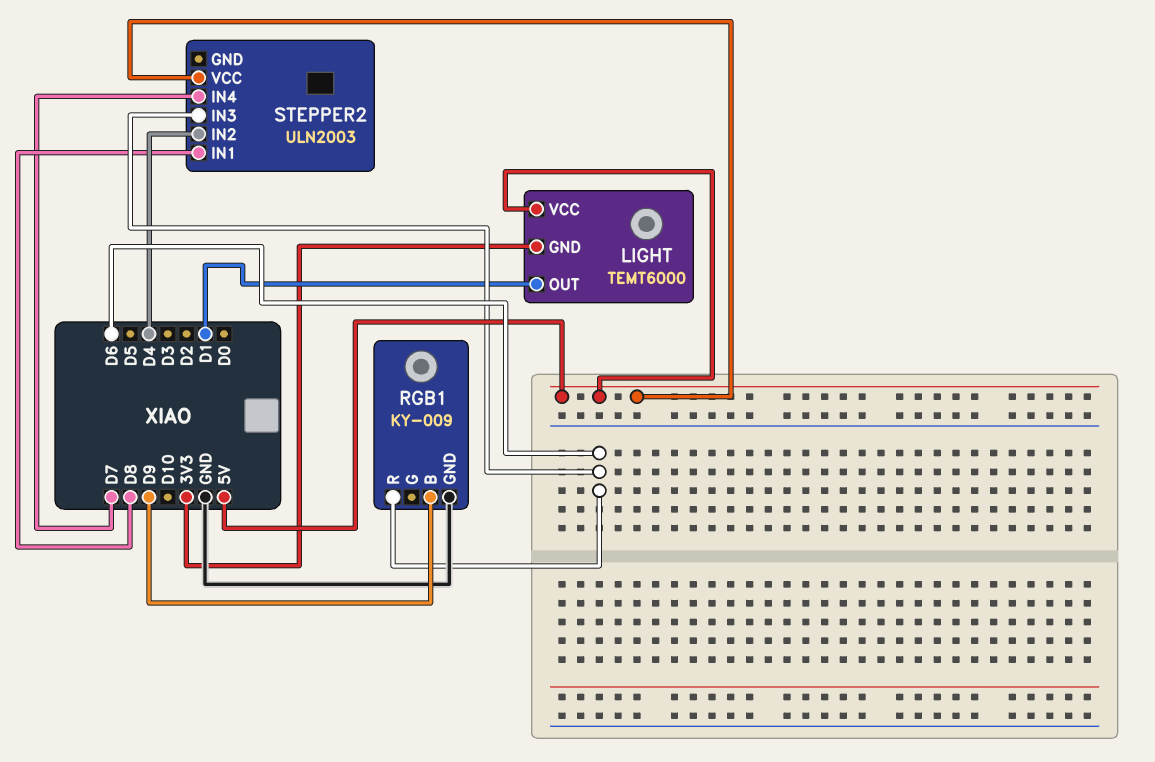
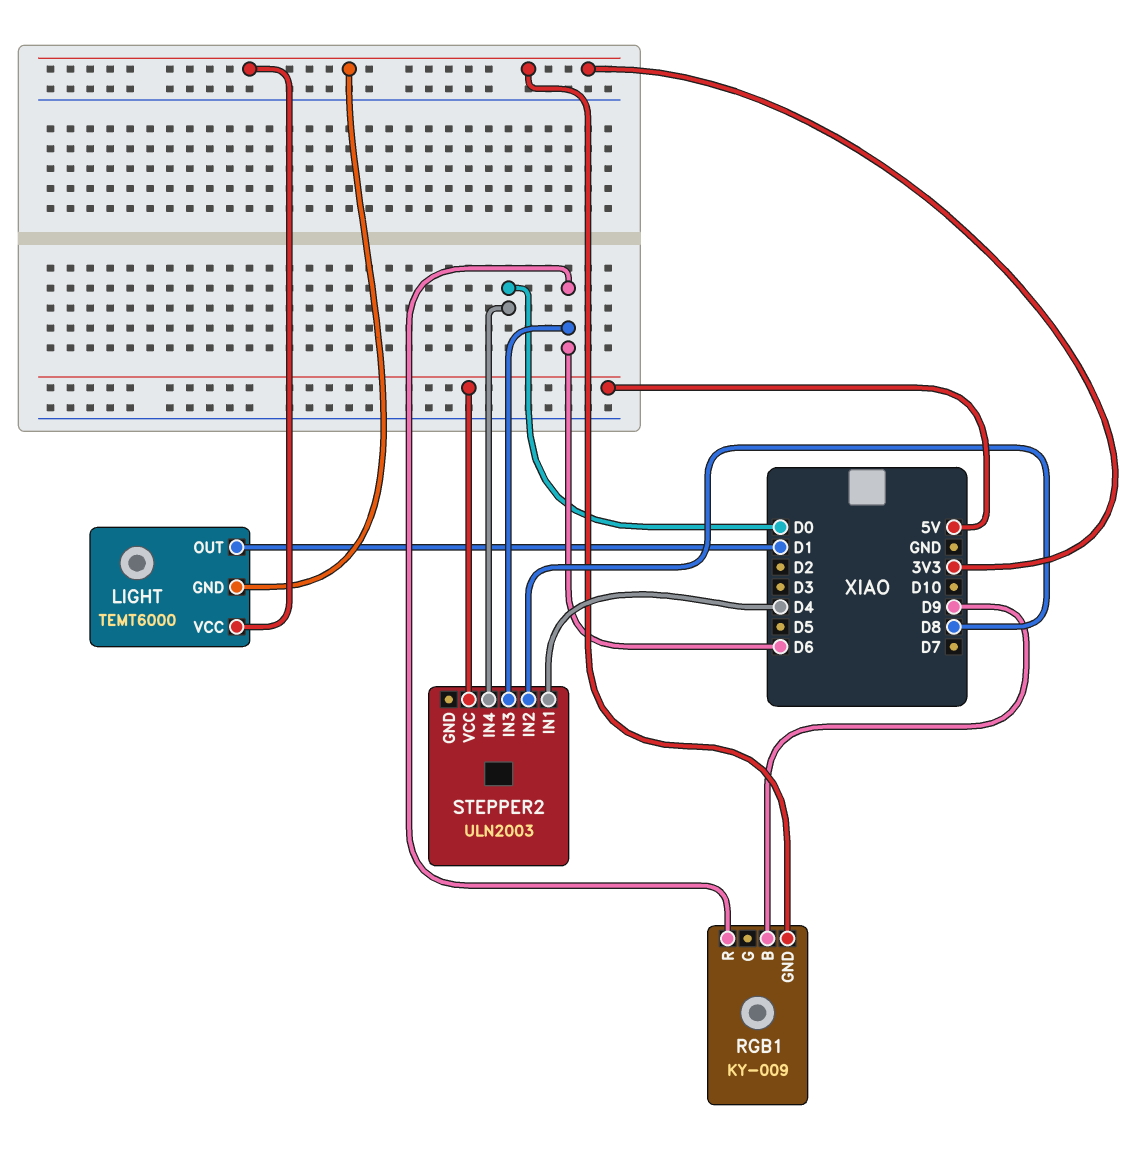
LIGHT pin VCC: 5V -> 3V3
RGB1 pin GND: GND -> 3V3
STEPPER2 pin IN1: D8 -> D4
STEPPER2 pin IN2: D4 -> D8
STEPPER2 pin IN4: D7 -> D0

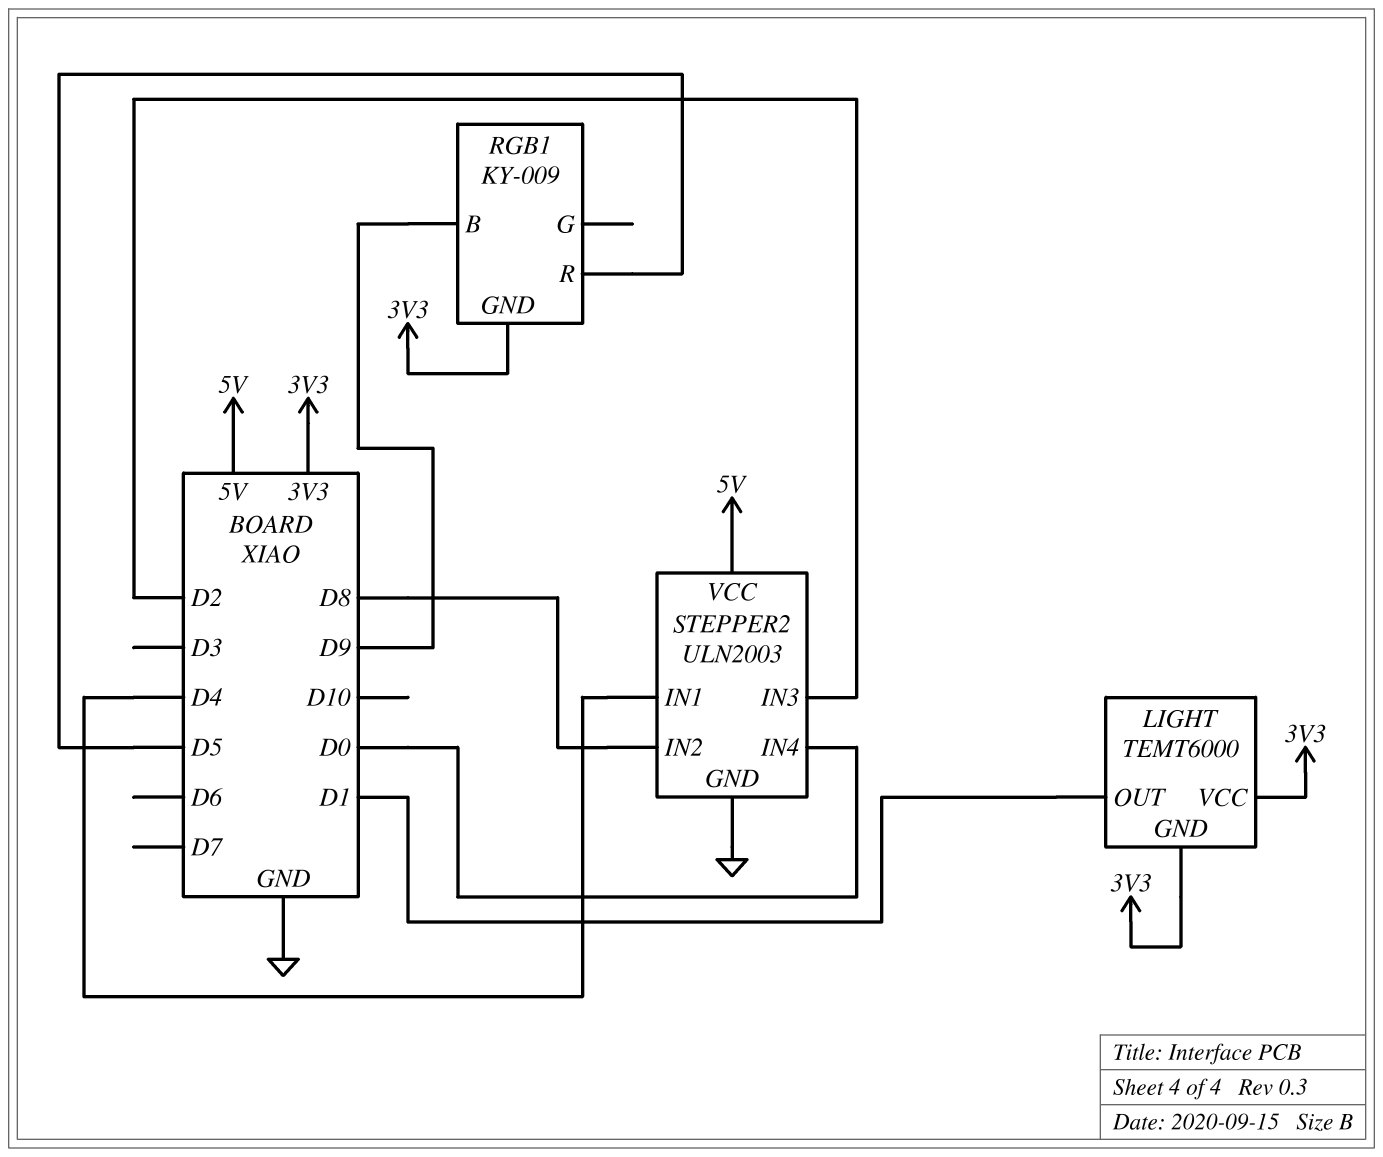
RGB1 pin R: D6 -> D5
STEPPER2 pin GND: none -> GND
STEPPER2 pin IN3: D6 -> D2

